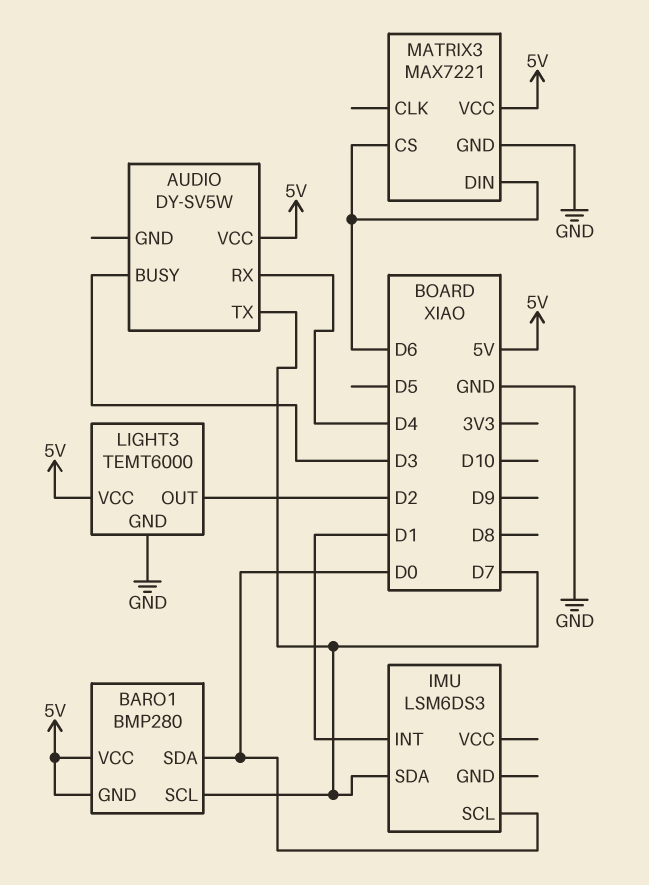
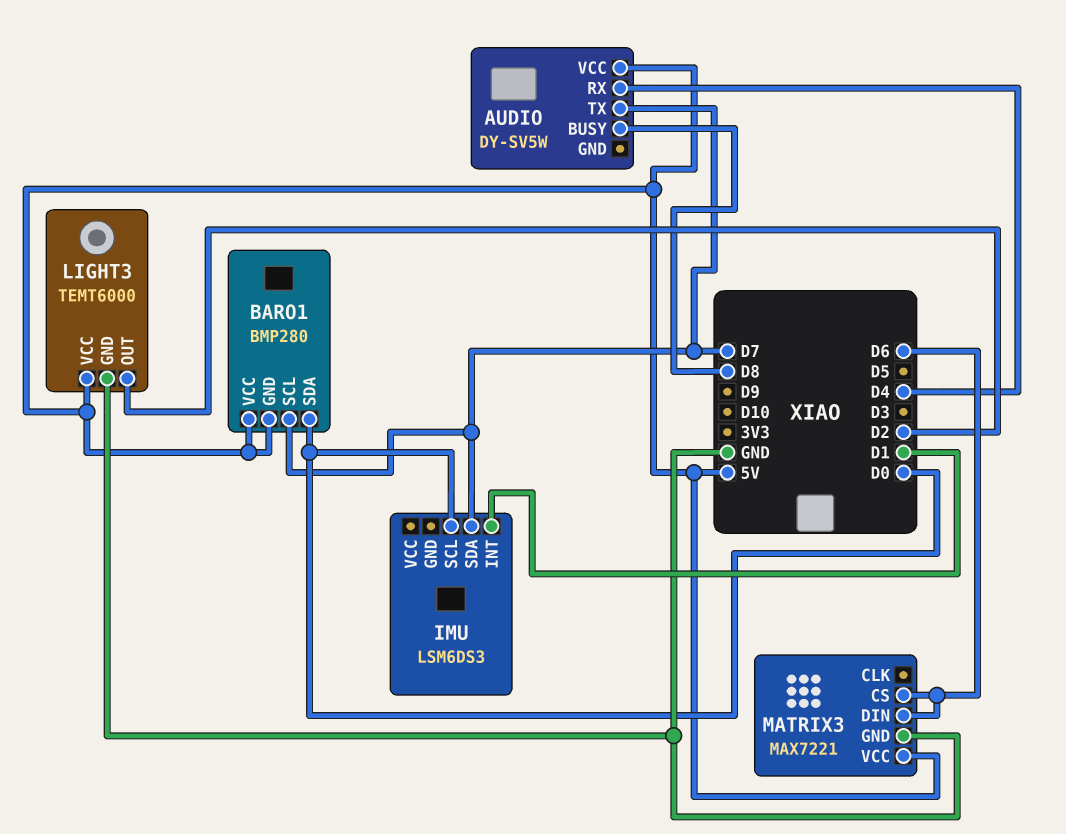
AUDIO pin BUSY: D3 -> D8

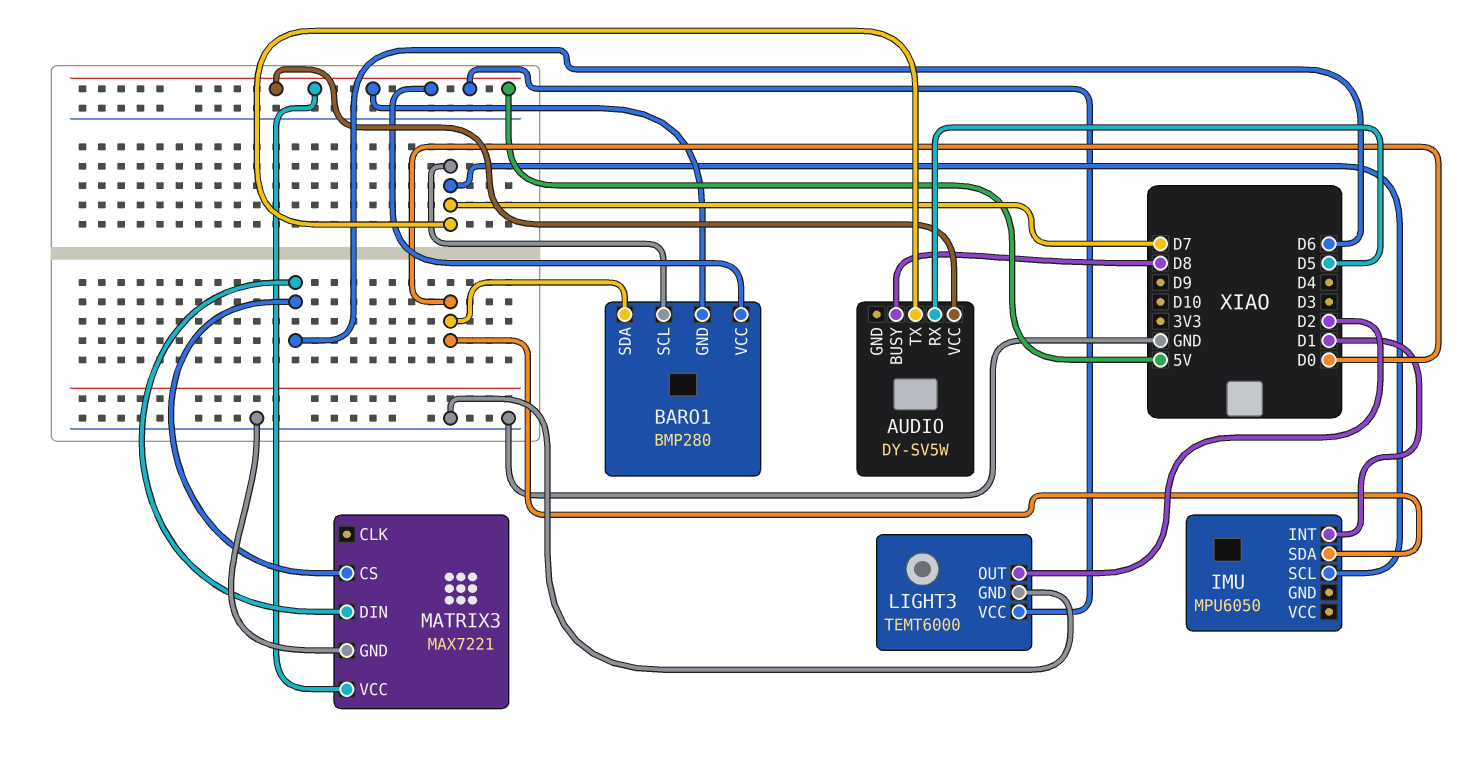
AUDIO pin RX: D4 -> D5
IMU: LSM6DS3 -> MPU6050
IMU pin SCL: D0 -> D7
IMU pin SDA: D7 -> D0

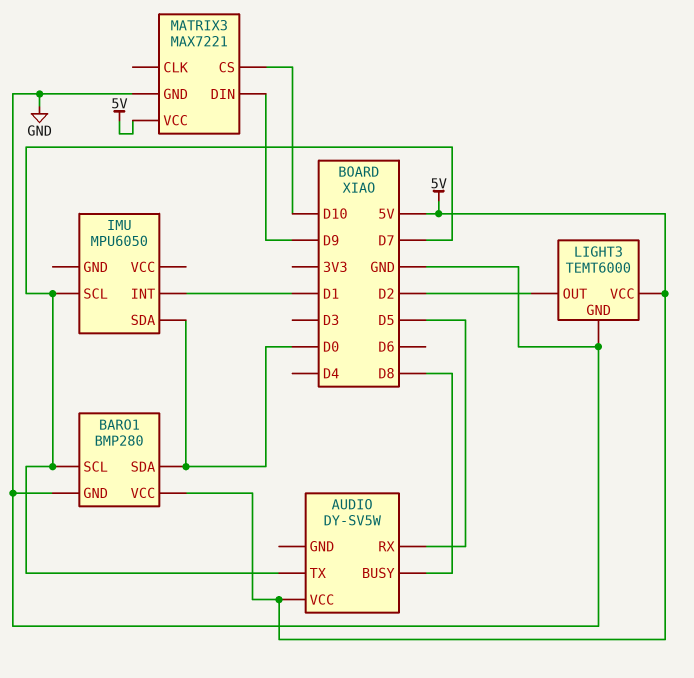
BARO1 pin GND: 5V -> GND
MATRIX3 pin CS: D6 -> D10
MATRIX3 pin DIN: D6 -> D9

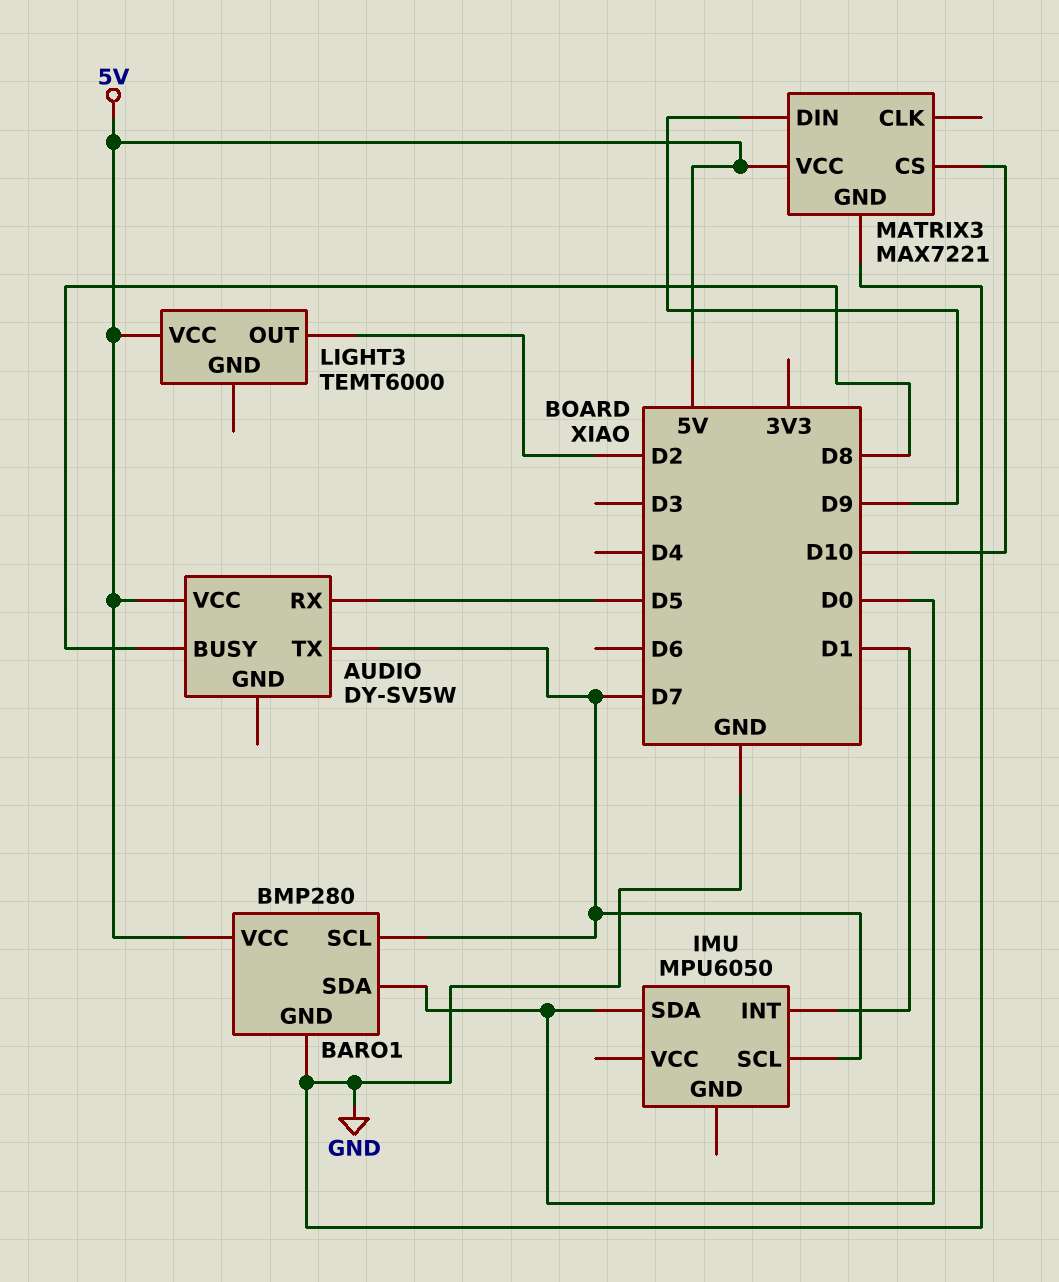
LIGHT3 pin GND: GND -> none

